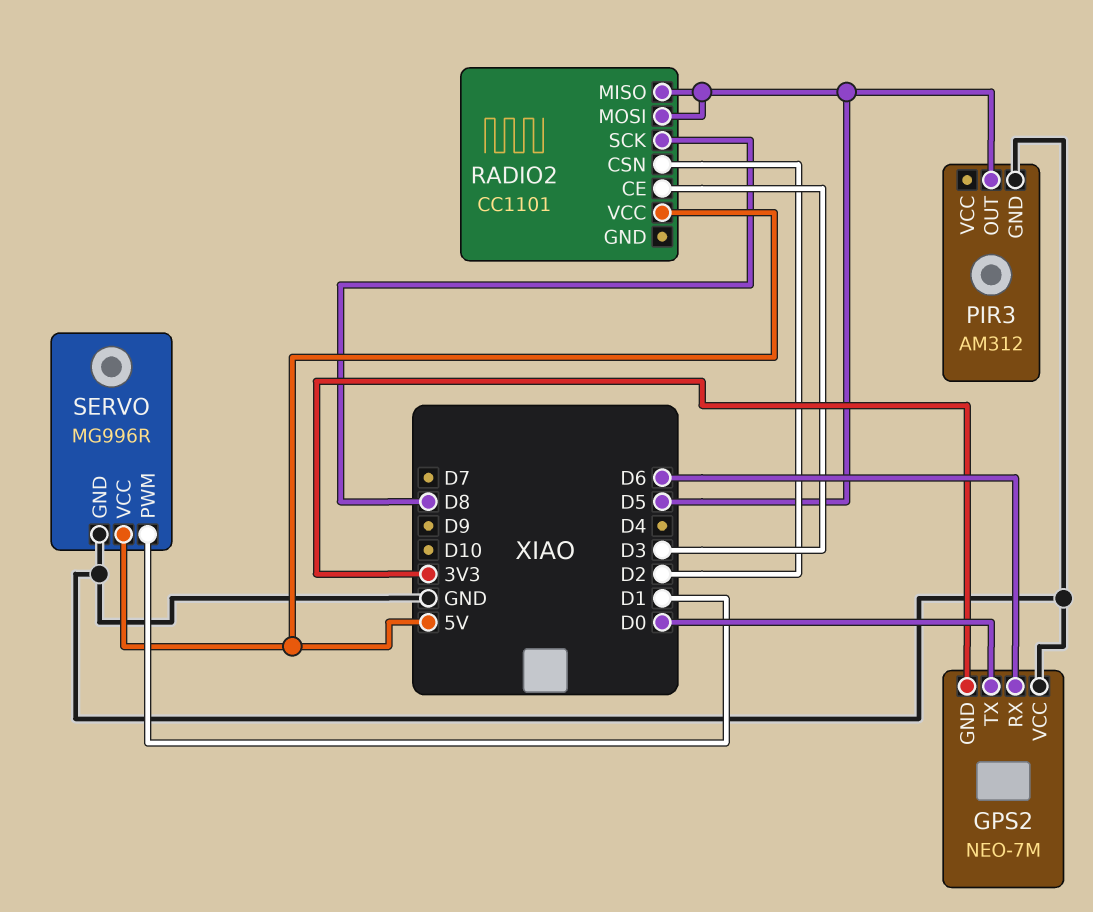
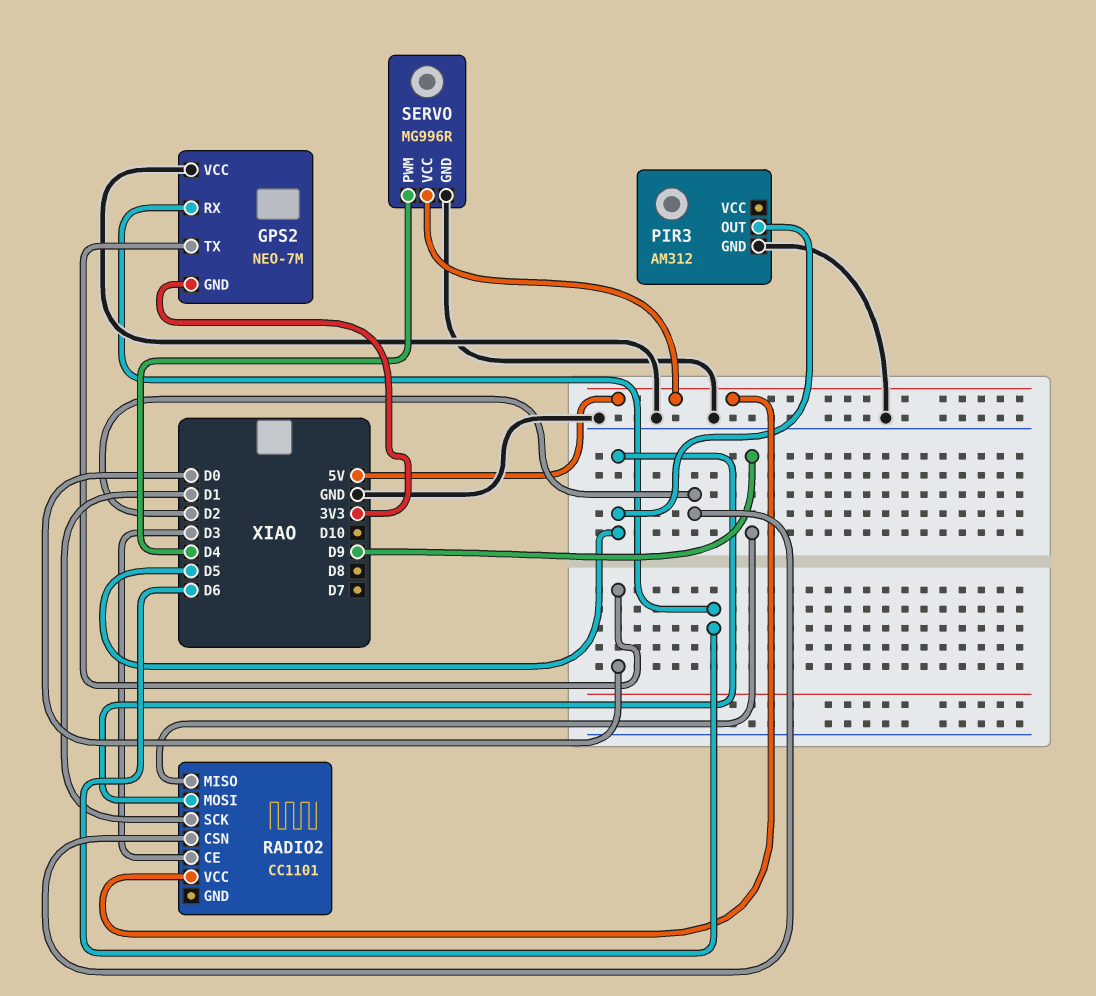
RADIO2 pin MISO: D5 -> D9
RADIO2 pin SCK: D8 -> D1
SERVO pin PWM: D1 -> D4

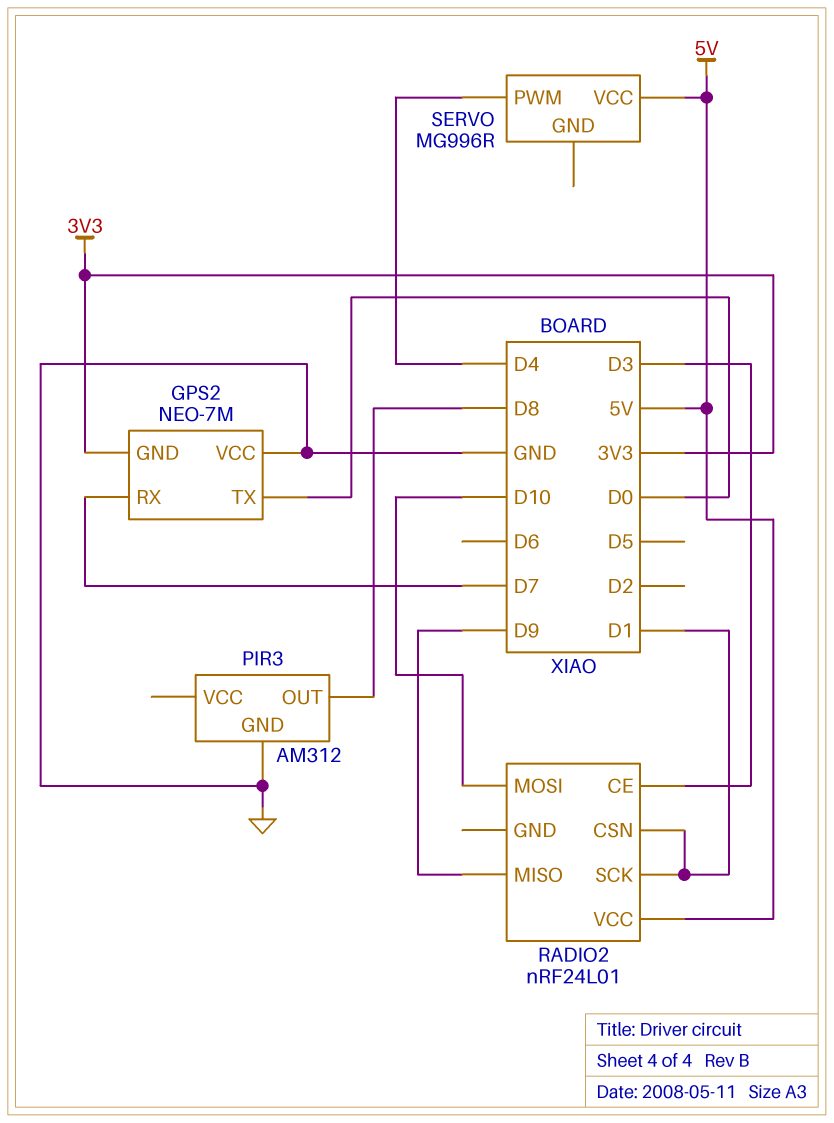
GPS2 pin RX: D6 -> D7
PIR3 pin OUT: D5 -> D8
RADIO2: CC1101 -> nRF24L01
RADIO2 pin CSN: D2 -> D1
RADIO2 pin MOSI: D5 -> D10
SERVO pin GND: GND -> none

